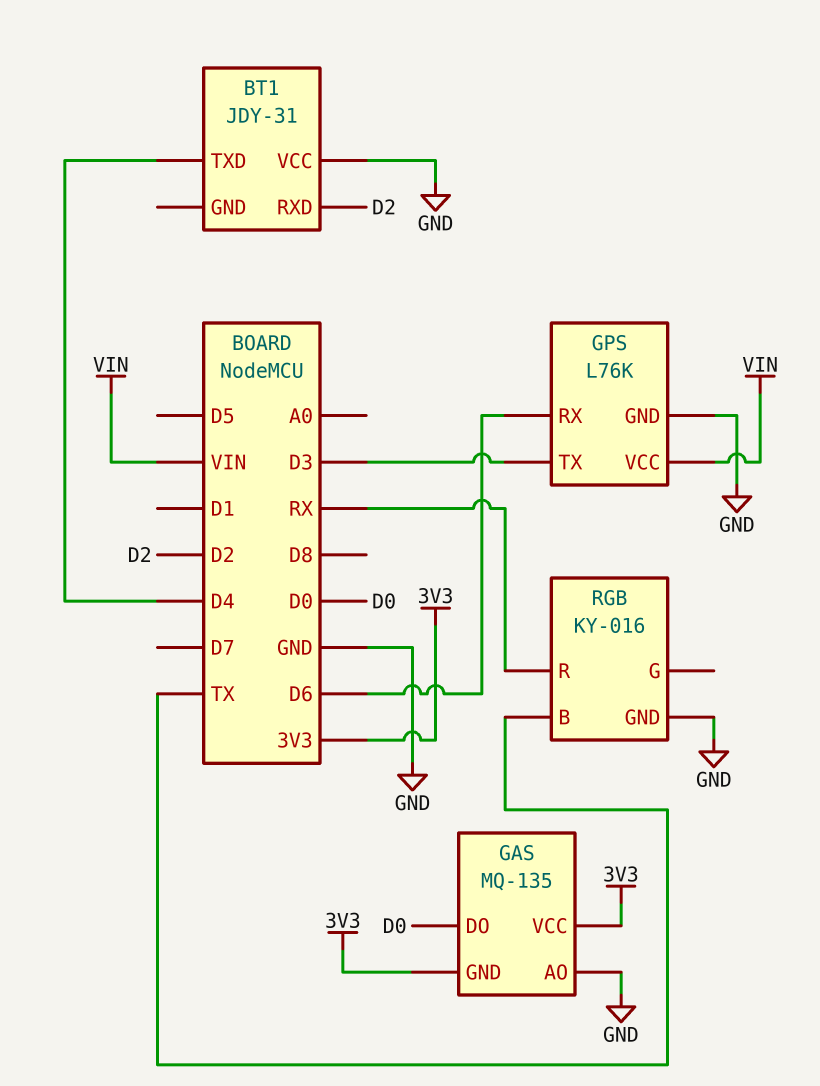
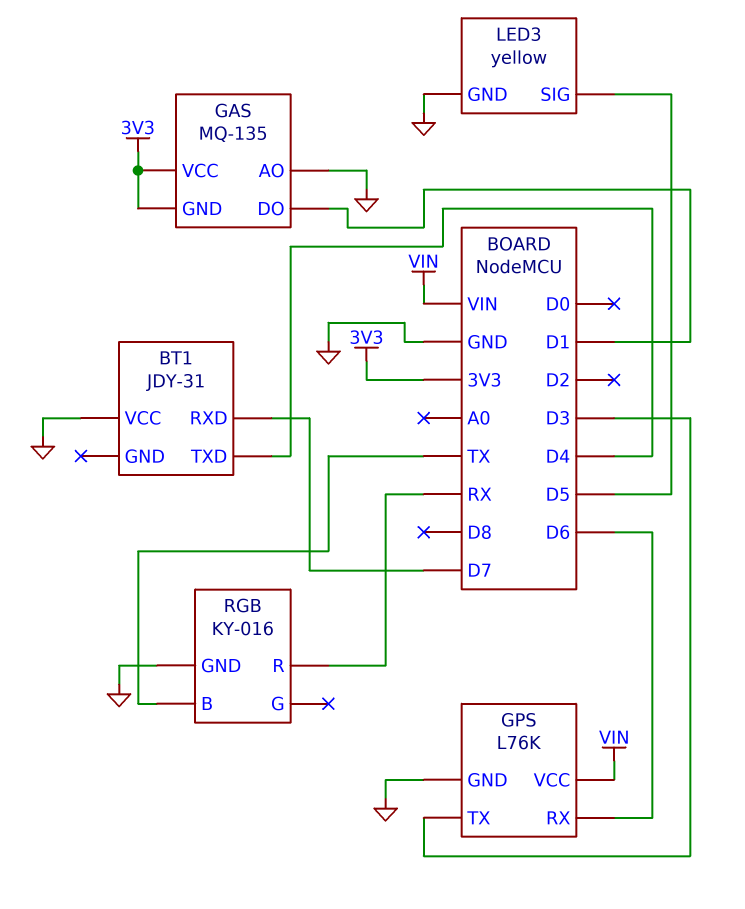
BT1 pin RXD: D2 -> D7
GAS pin DO: D0 -> D1
LED3: none -> yellow
LED3 pin GND: none -> GND
LED3 pin SIG: none -> D5

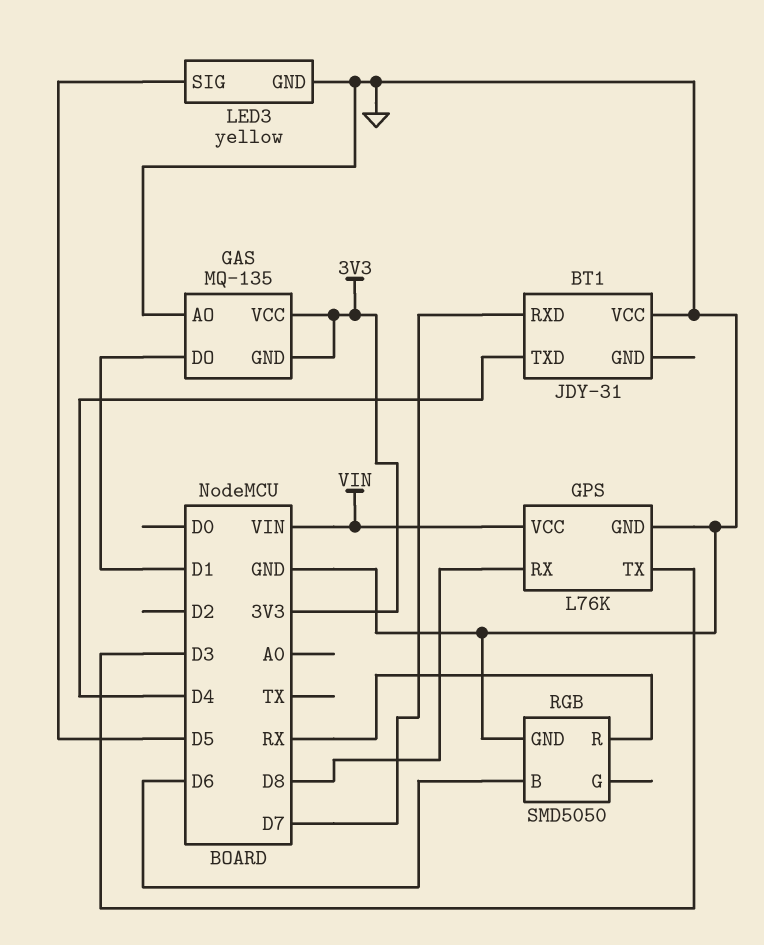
GPS pin RX: D6 -> D8
RGB: KY-016 -> SMD5050
RGB pin B: TX -> D6

